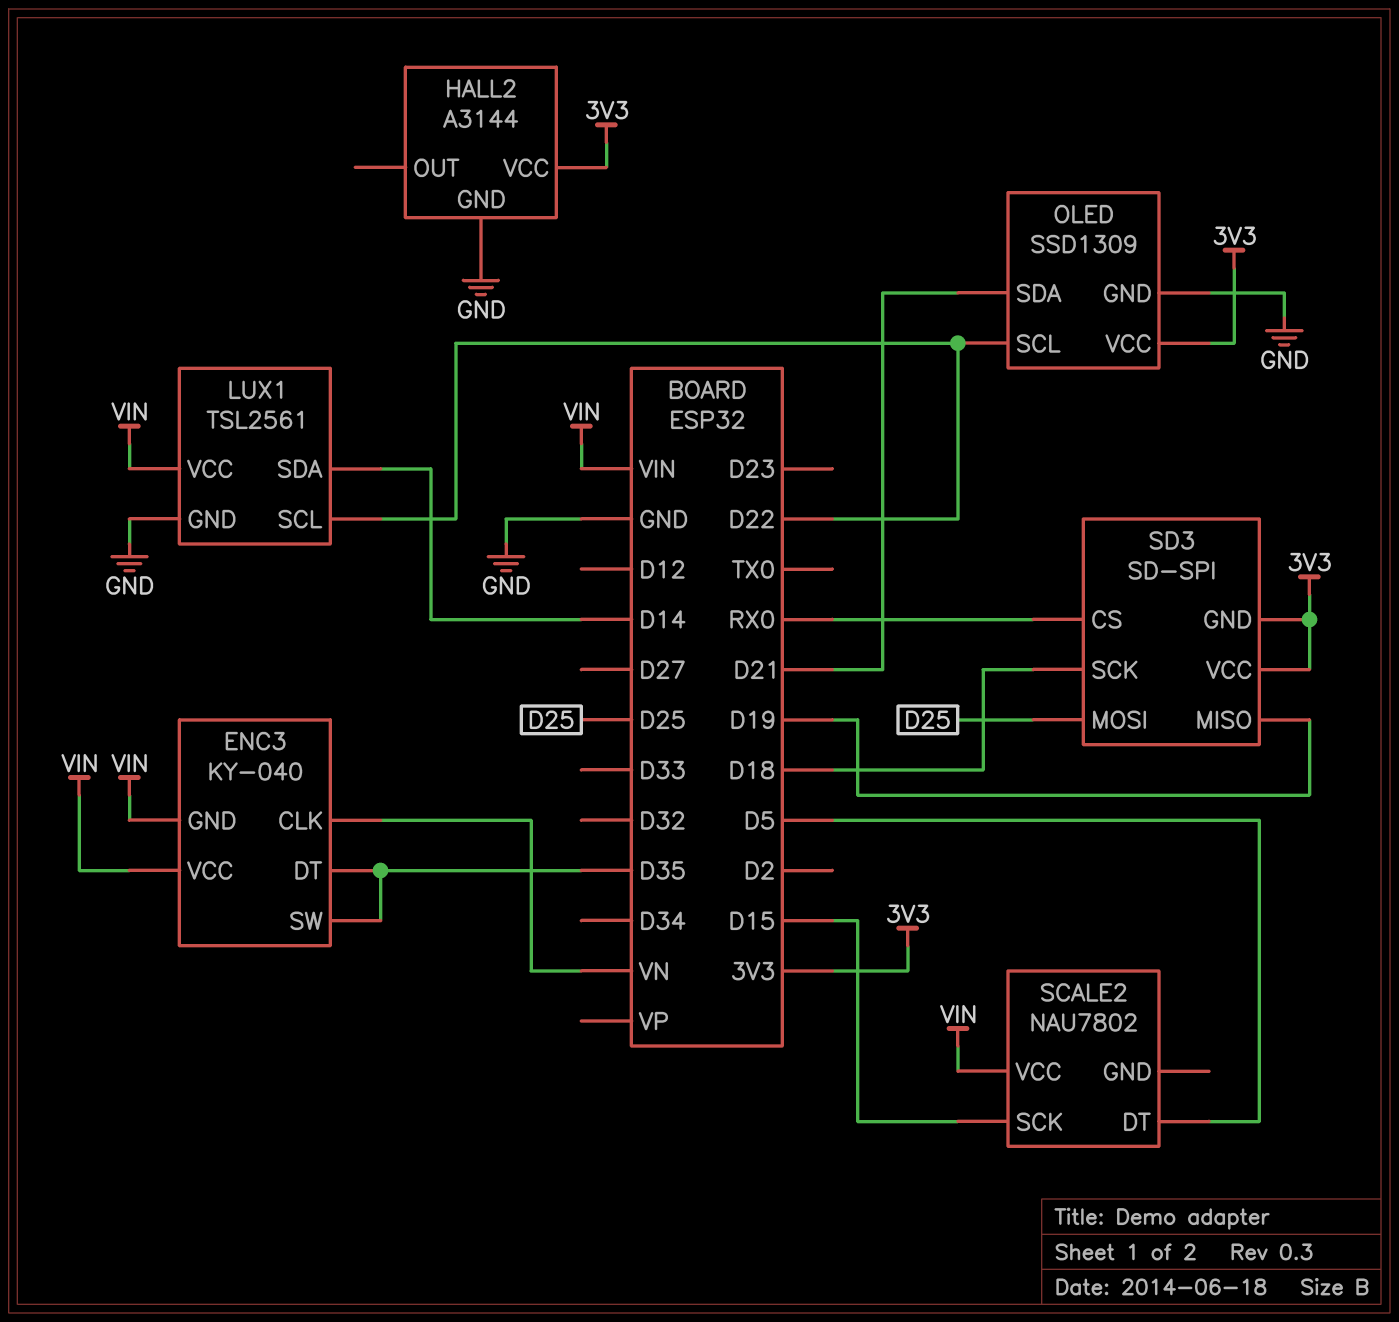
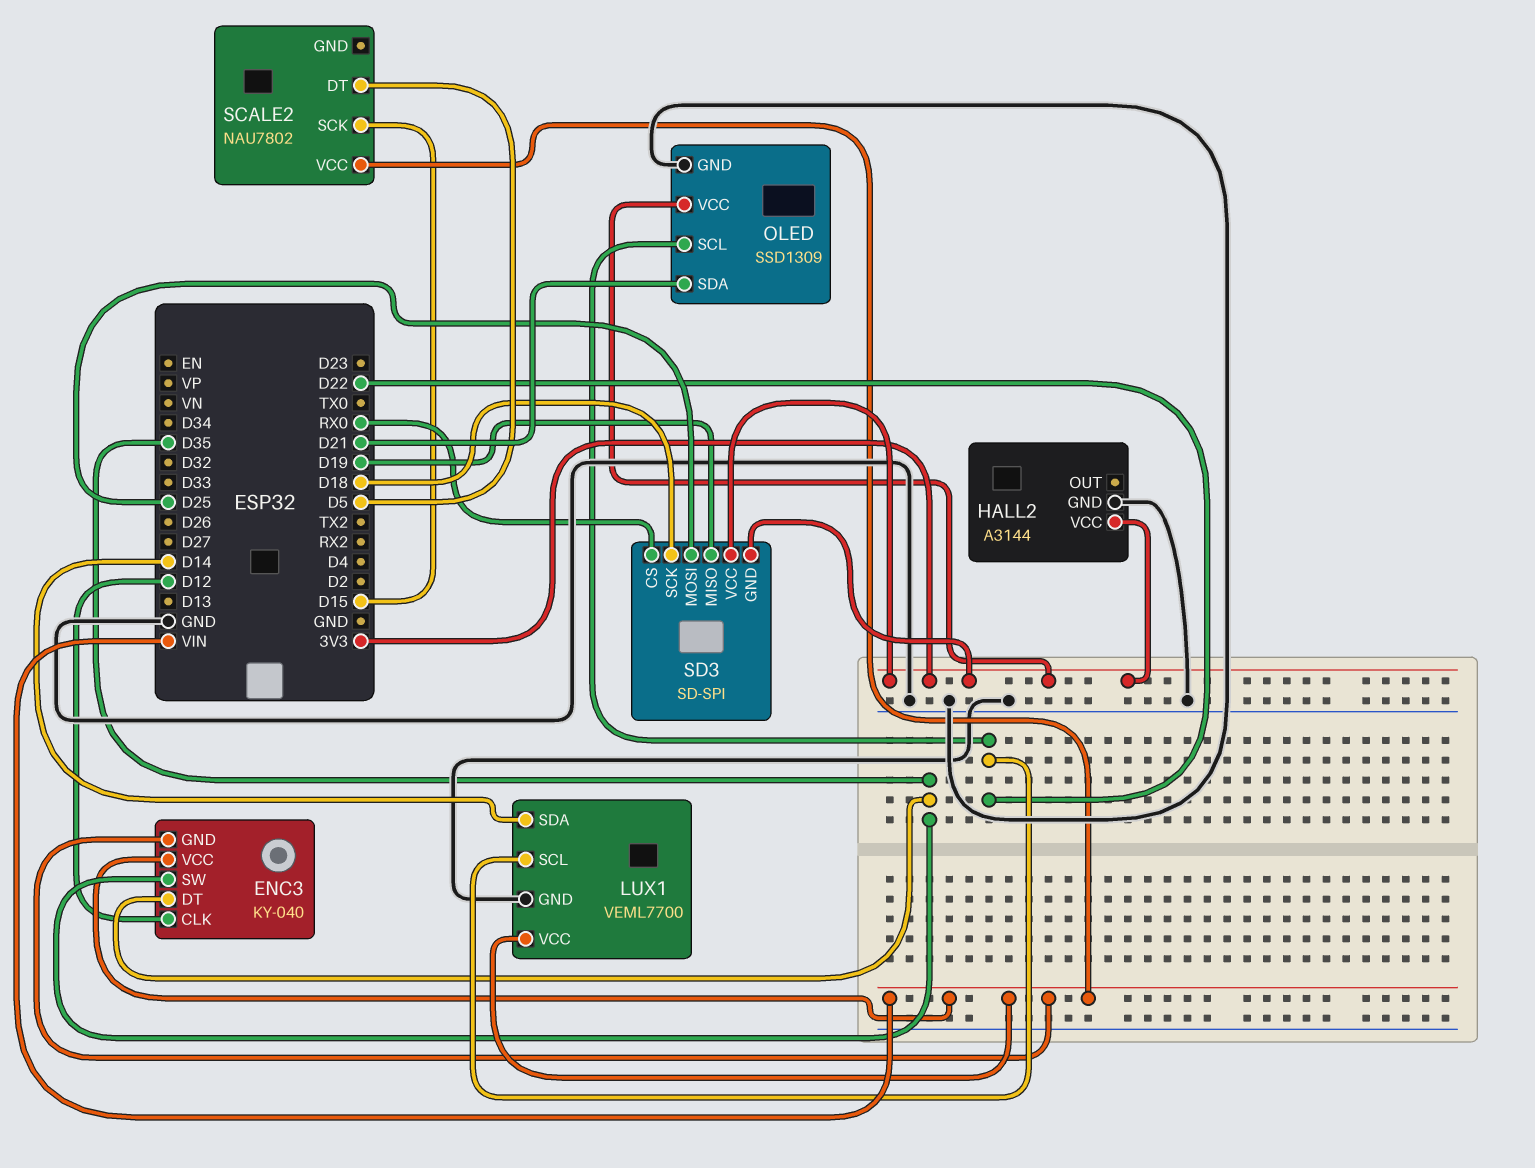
ENC3 pin CLK: VN -> D12
LUX1: TSL2561 -> VEML7700

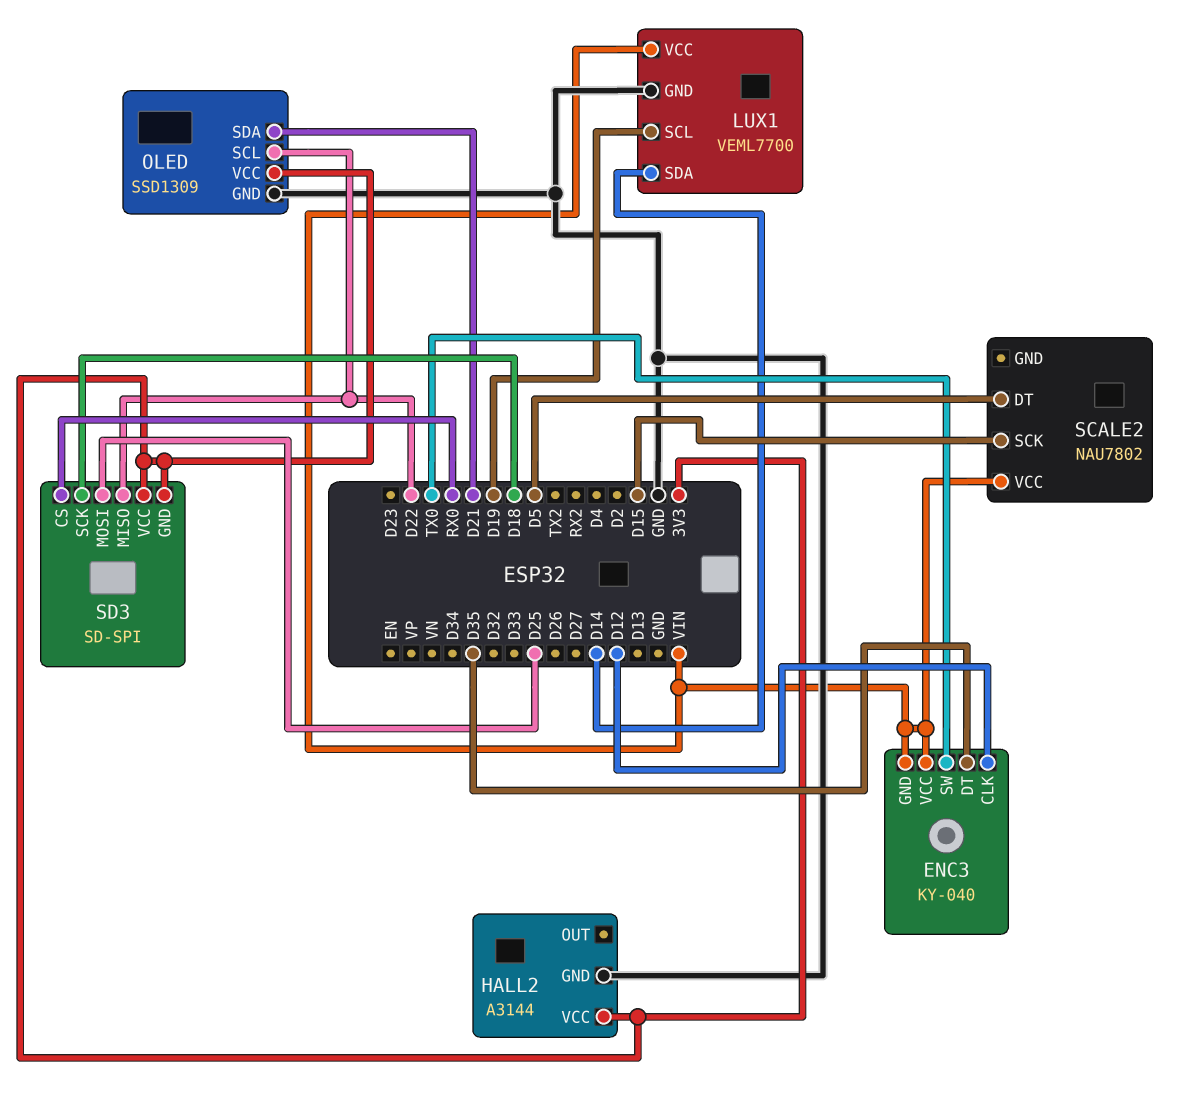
ENC3 pin SW: D35 -> TX0
LUX1 pin SCL: D22 -> D19
SD3 pin MISO: D19 -> D22

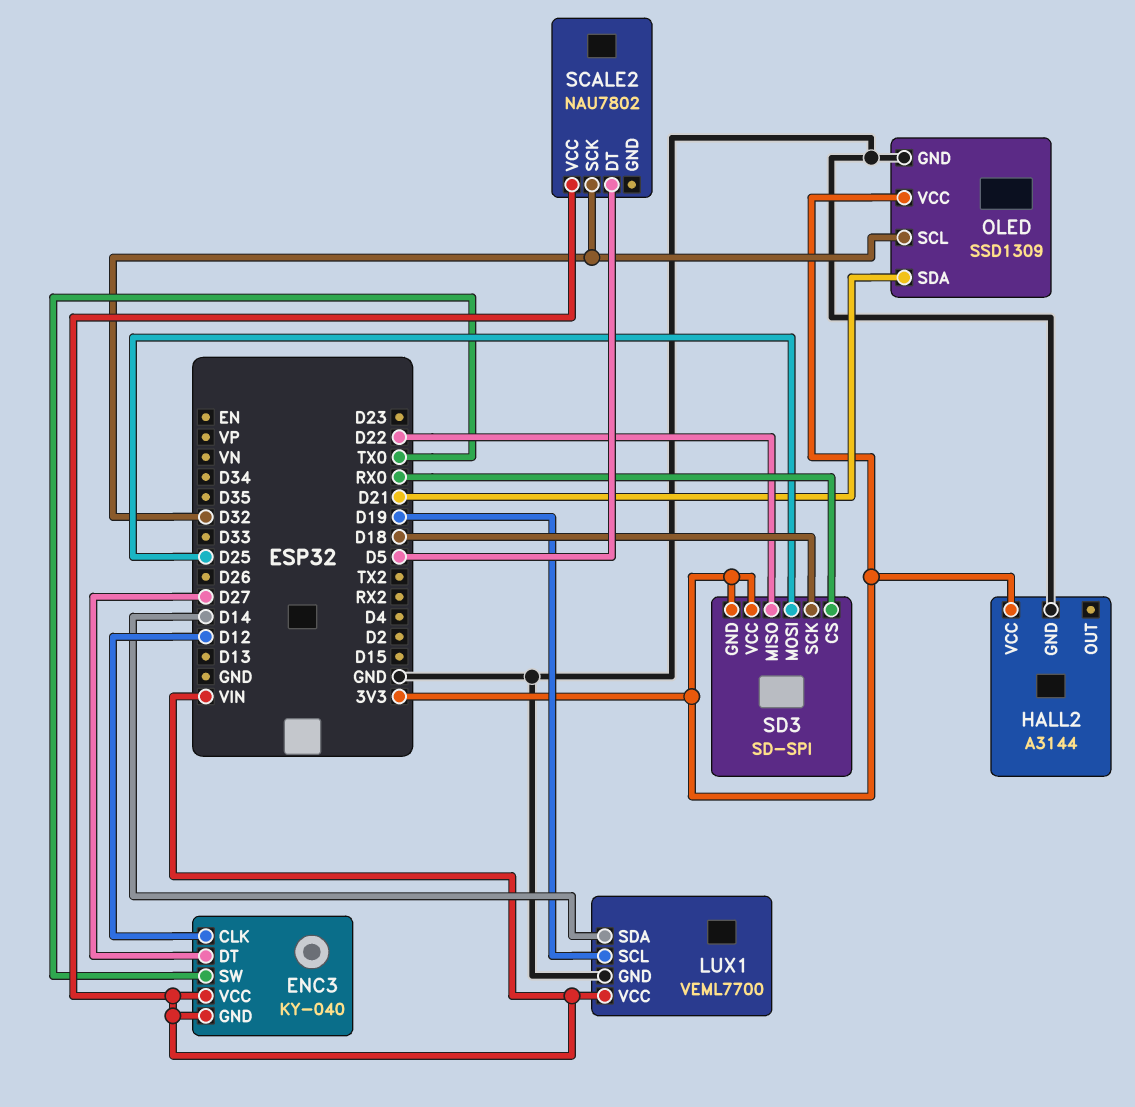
ENC3 pin DT: D35 -> D27
OLED pin SCL: D22 -> D32
SCALE2 pin SCK: D15 -> D32

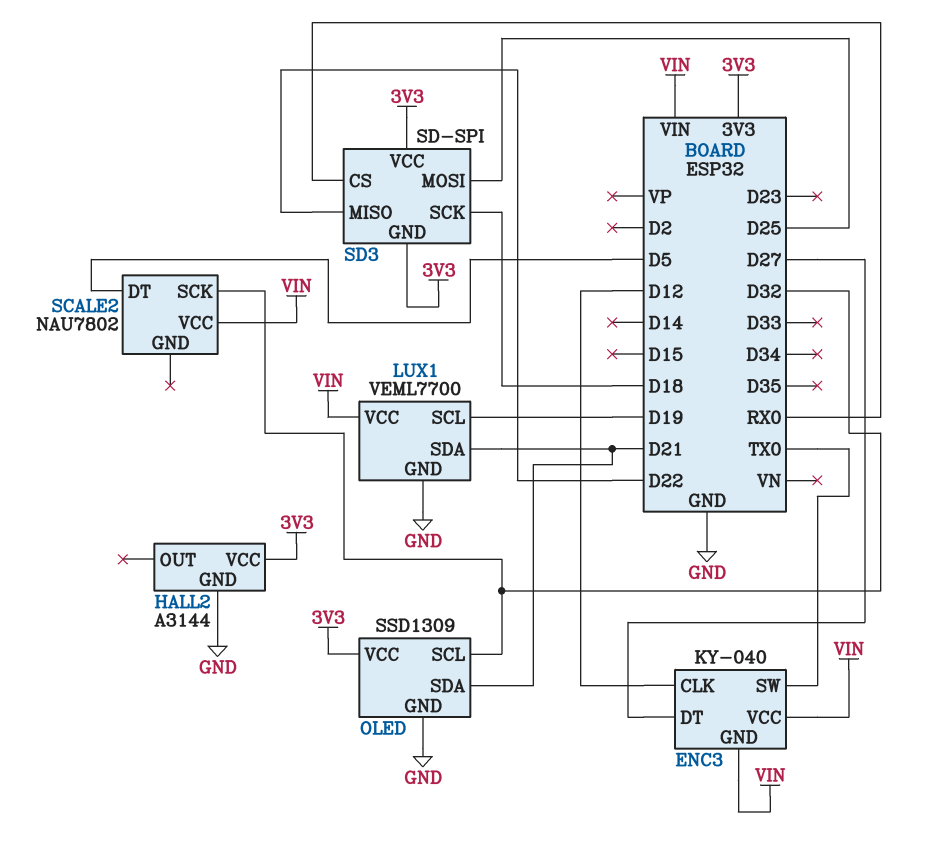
LUX1 pin SDA: D14 -> D21

